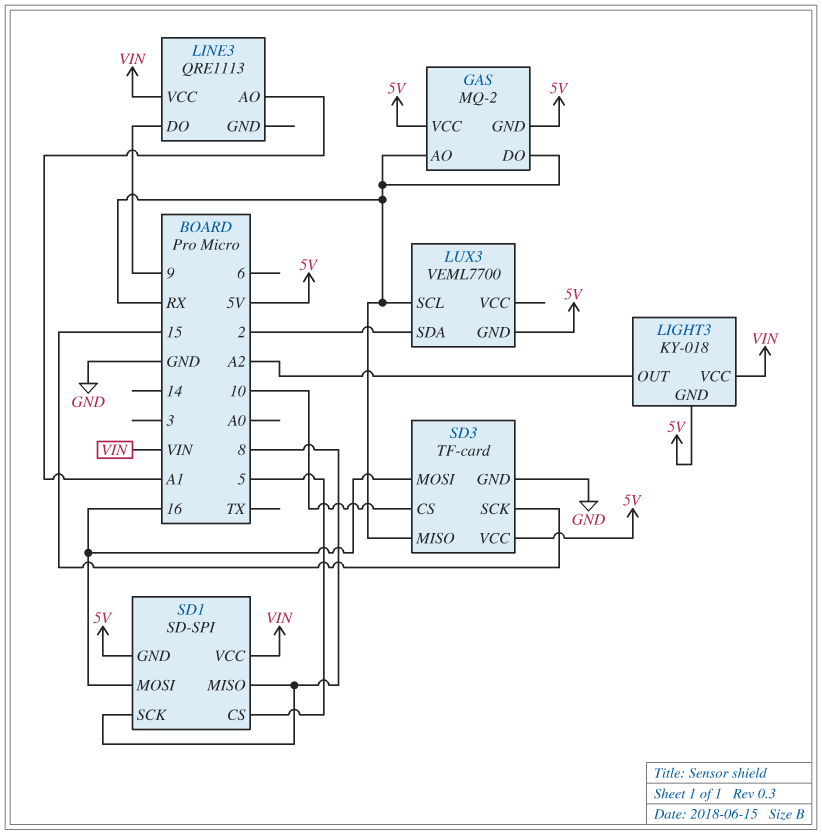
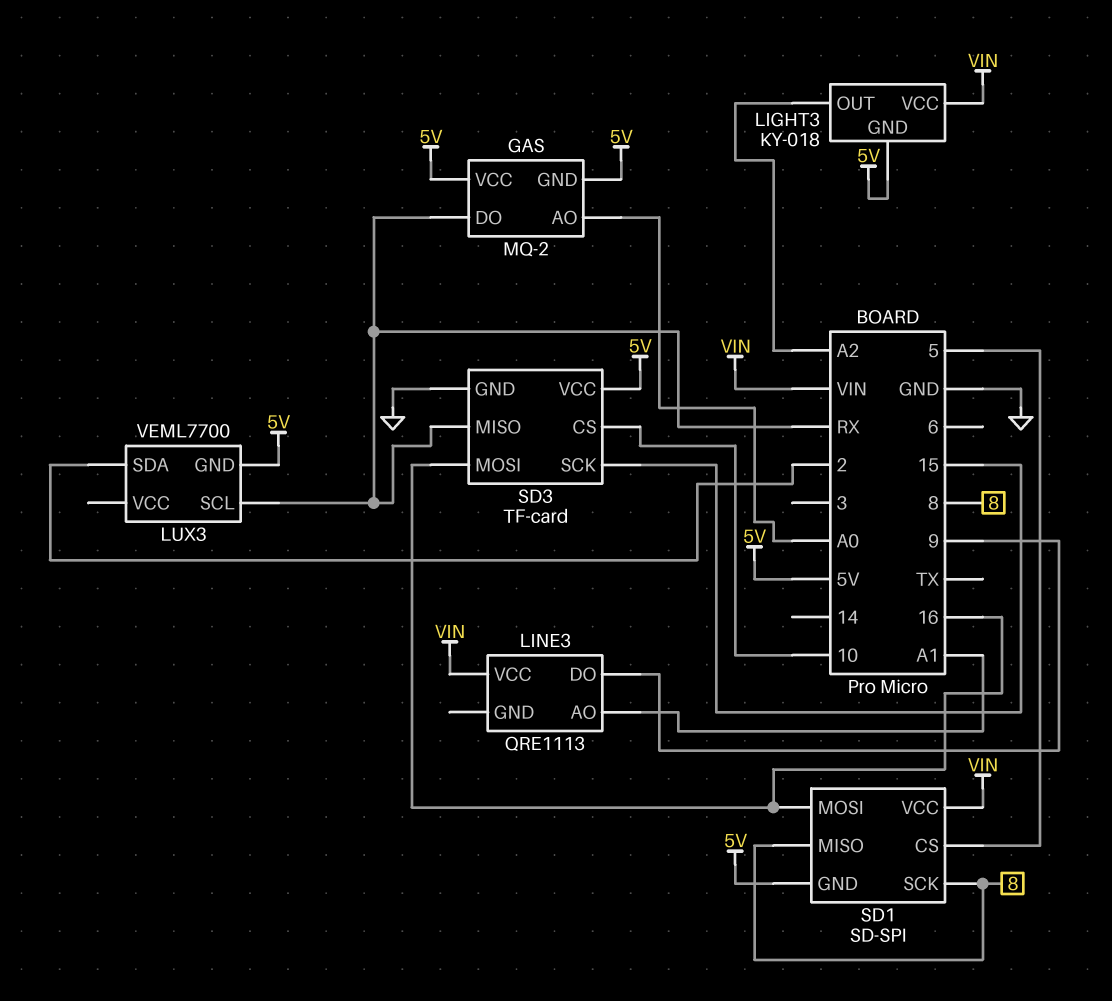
GAS pin AO: RX -> A0

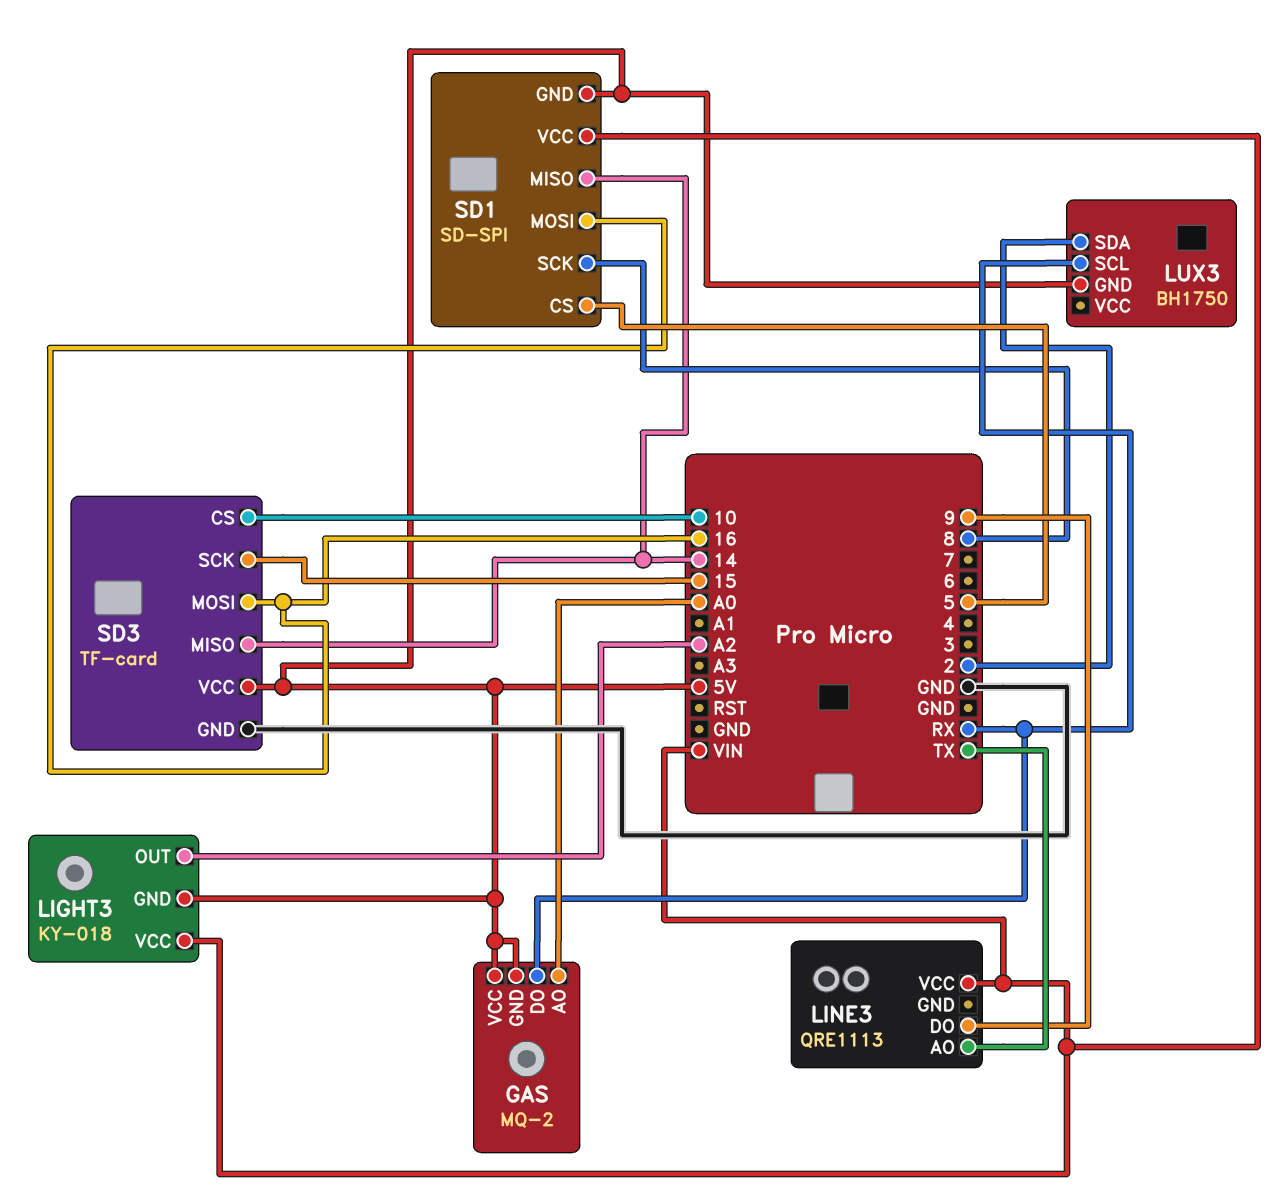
LINE3 pin AO: A1 -> TX
LUX3: VEML7700 -> BH1750
SD1 pin MISO: 8 -> 14
SD3 pin MISO: RX -> 14

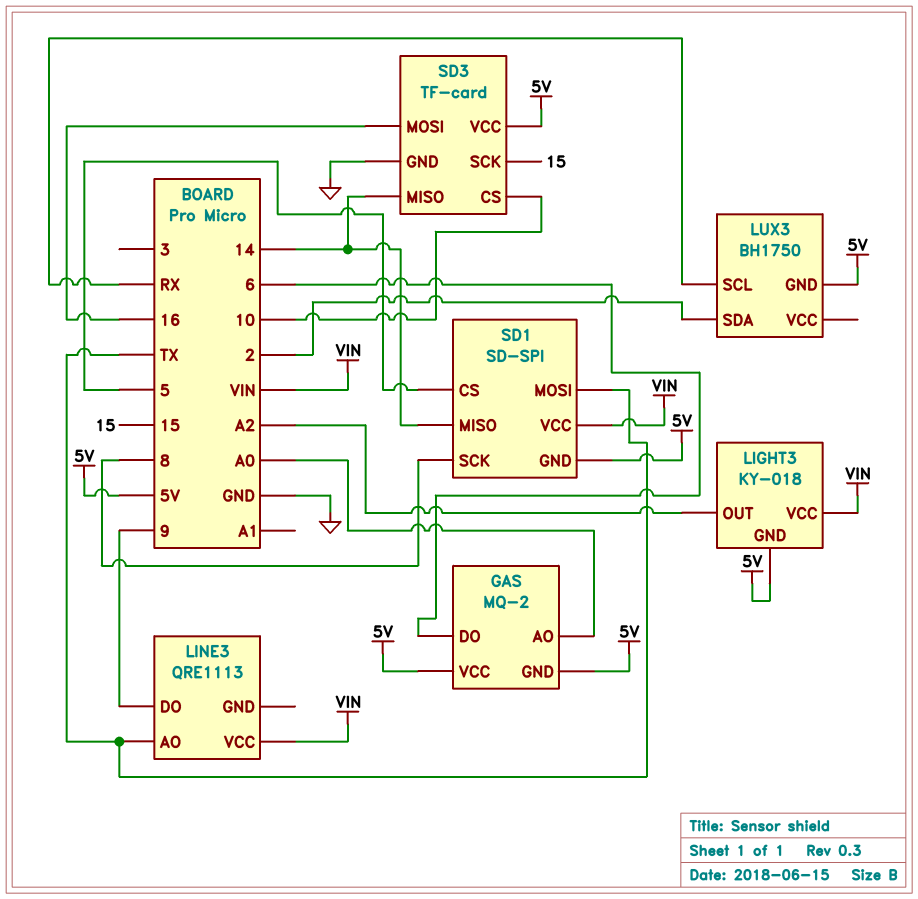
GAS pin DO: RX -> 6
SD1 pin MOSI: 16 -> TX

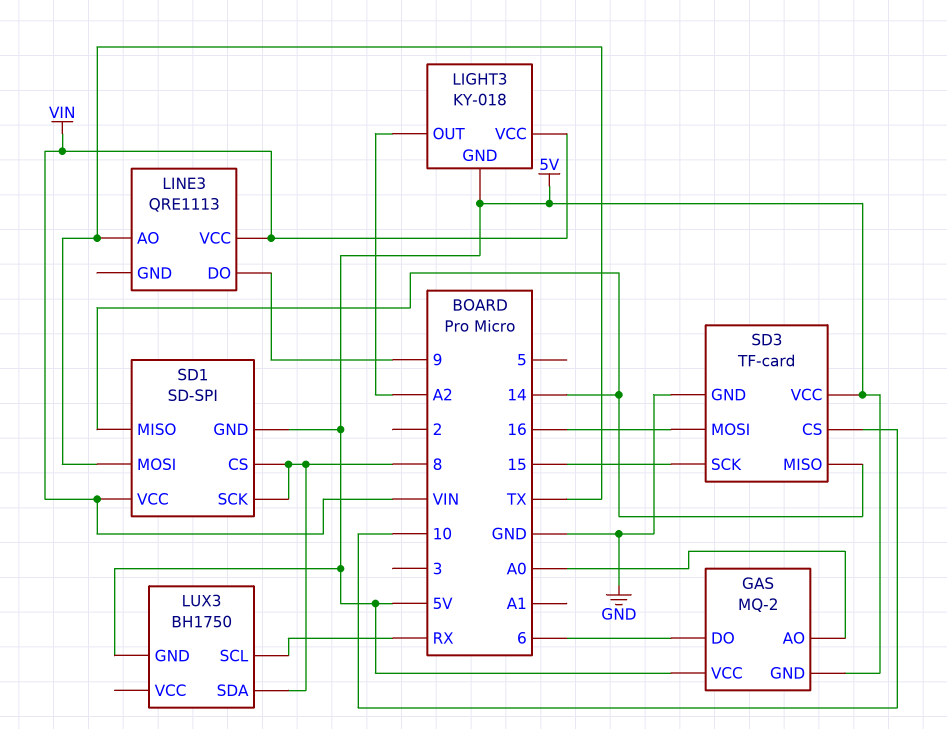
LUX3 pin SDA: 2 -> 8
SD1 pin CS: 5 -> 8

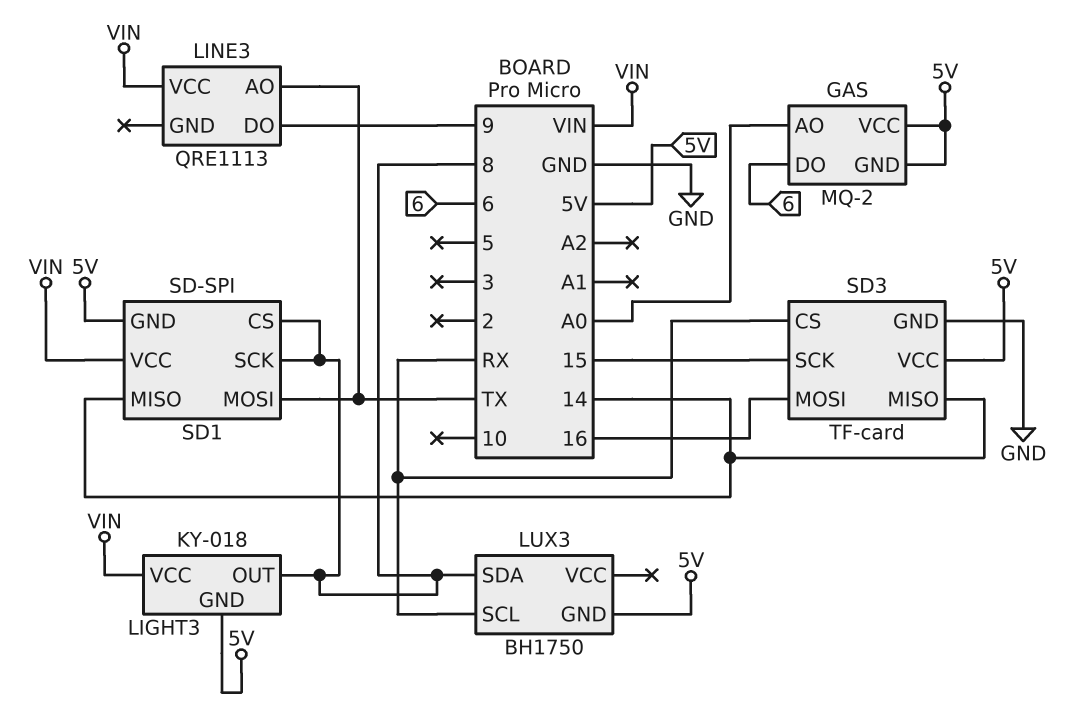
LIGHT3 pin OUT: A2 -> 8
SD3 pin CS: 10 -> RX

